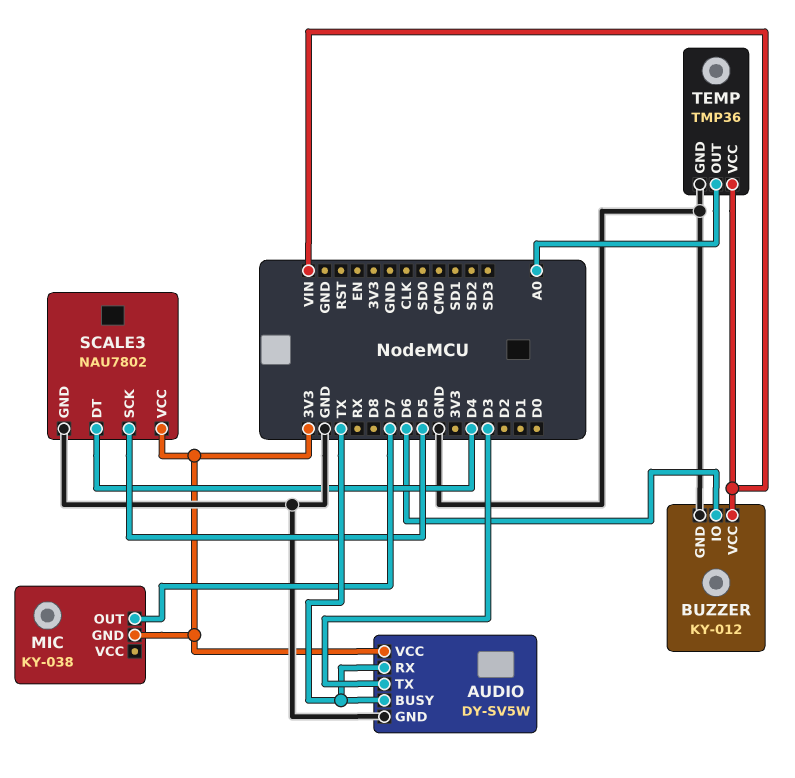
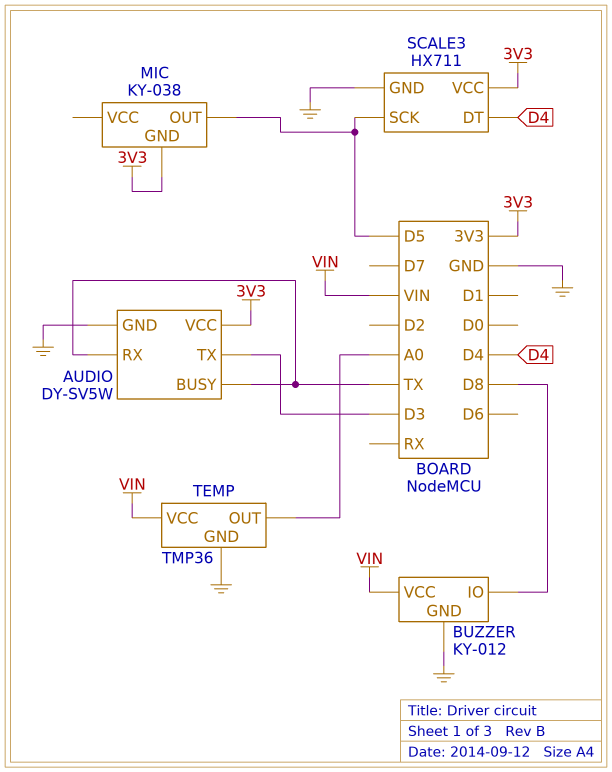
BUZZER pin IO: D6 -> D8
MIC pin OUT: D7 -> D5
SCALE3: NAU7802 -> HX711

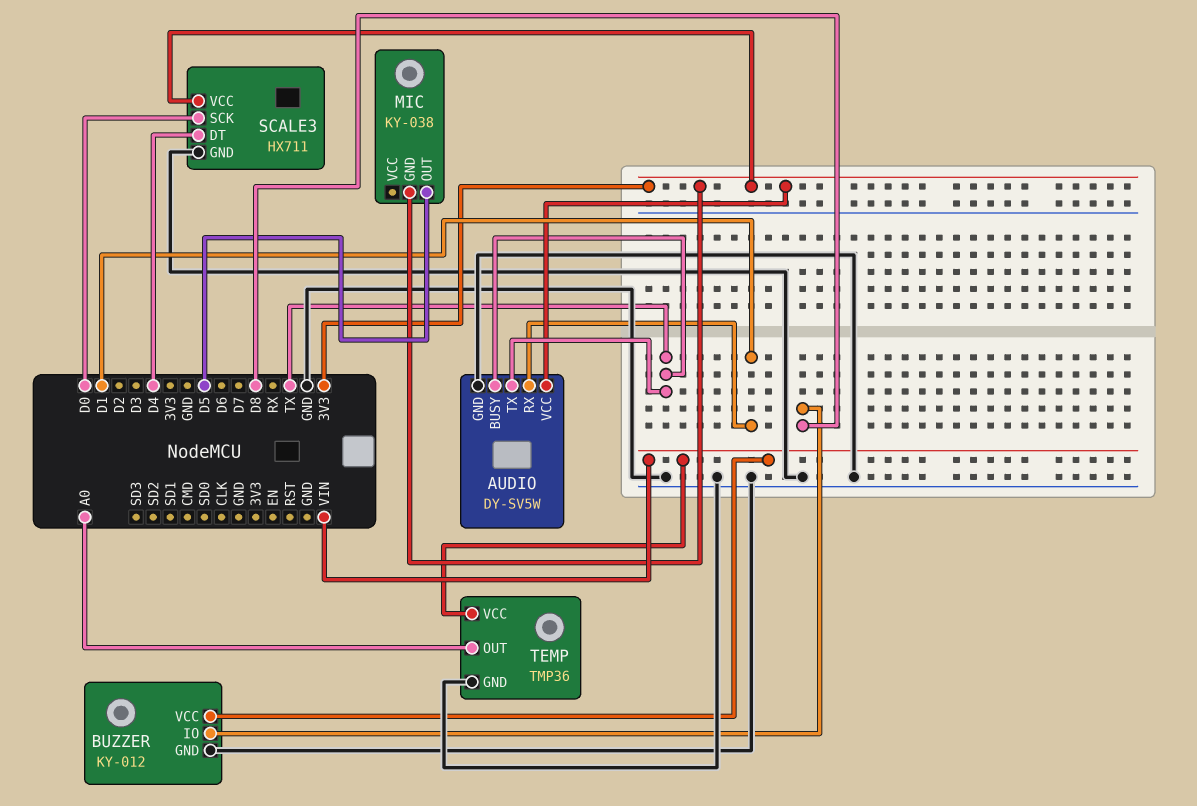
AUDIO pin RX: TX -> D1
AUDIO pin TX: D3 -> TX
SCALE3 pin SCK: D5 -> D0

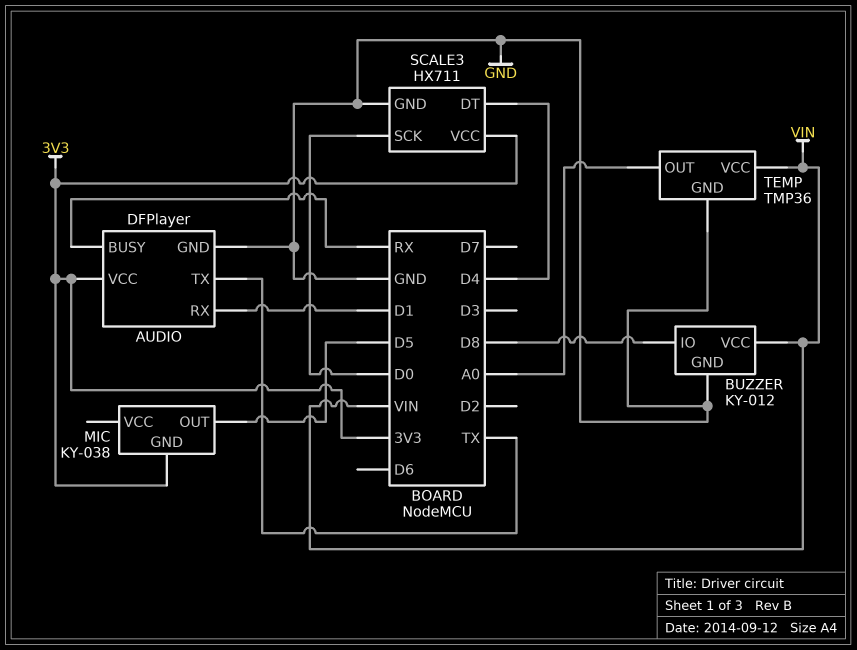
AUDIO: DY-SV5W -> DFPlayer
AUDIO pin BUSY: TX -> RX

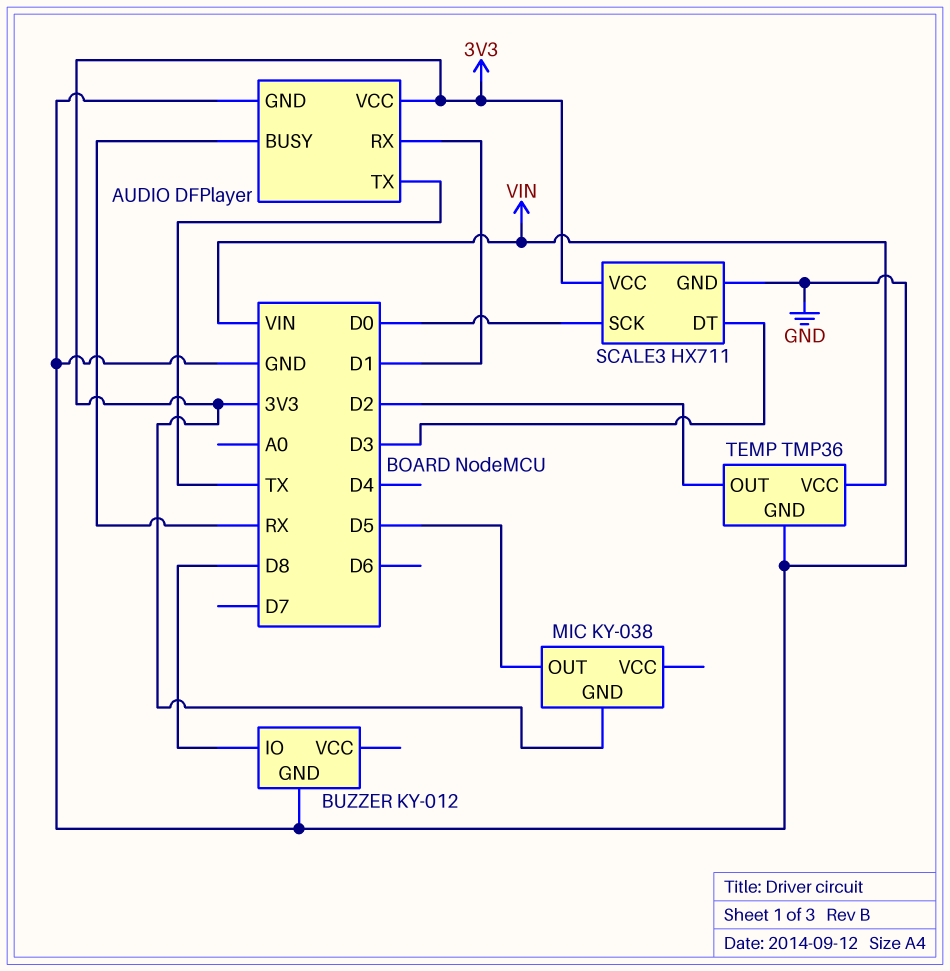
BUZZER pin VCC: VIN -> none
SCALE3 pin DT: D4 -> D3
TEMP pin OUT: A0 -> D2

